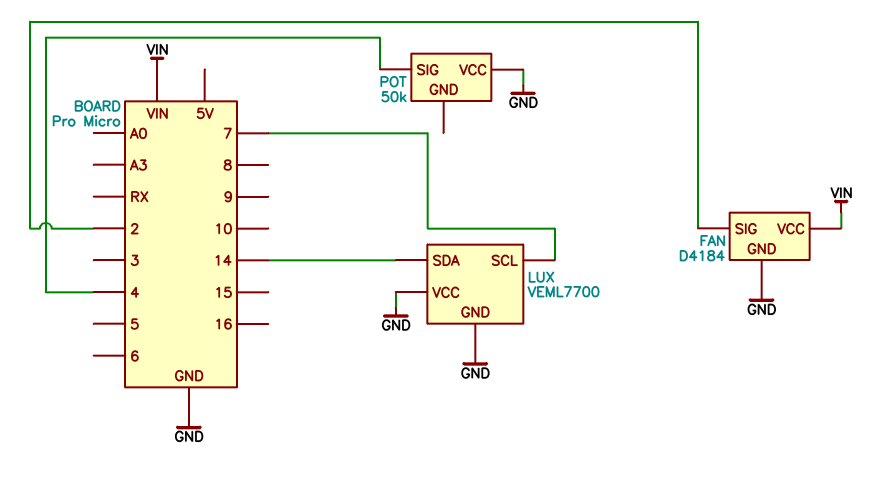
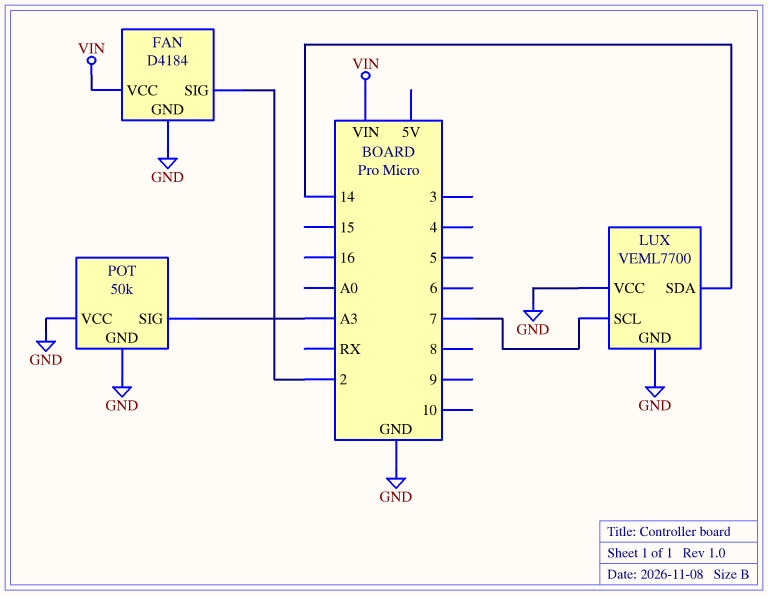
POT pin GND: none -> GND
POT pin SIG: 4 -> A3

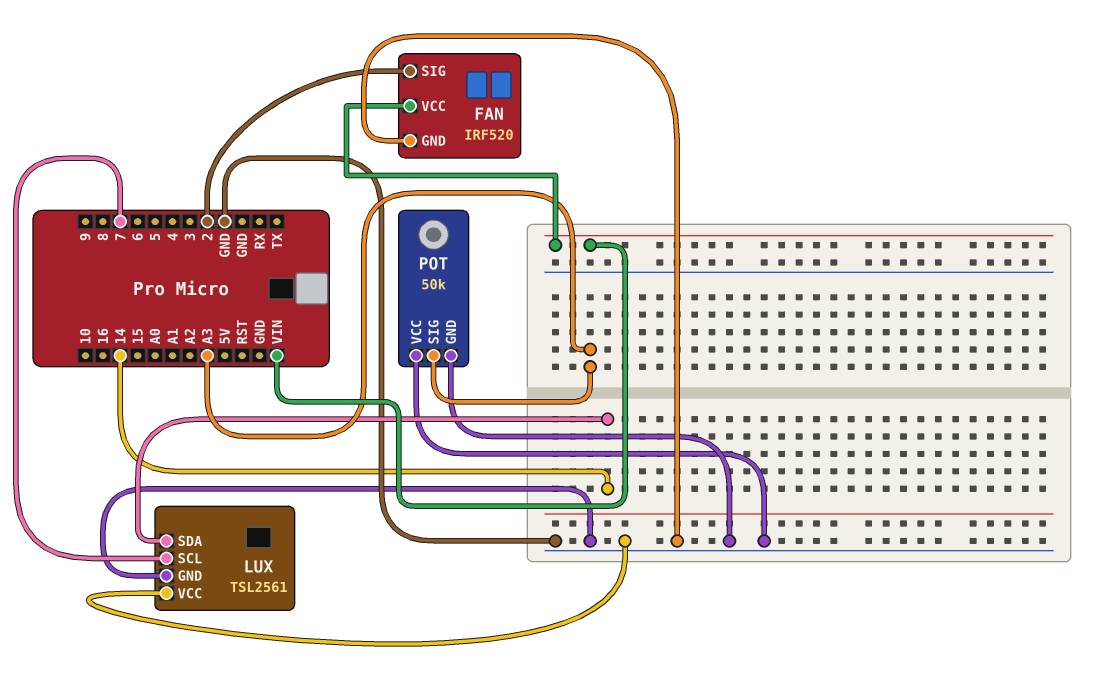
FAN: D4184 -> IRF520
LUX: VEML7700 -> TSL2561

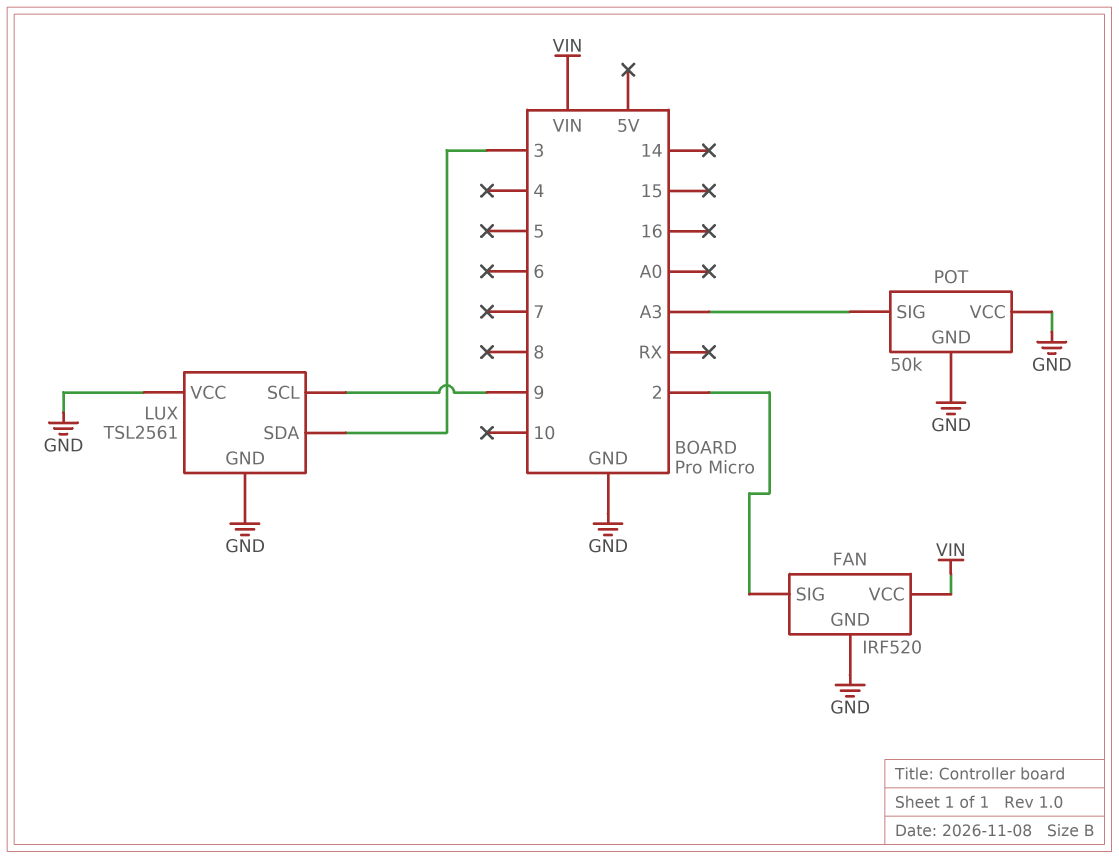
LUX pin SCL: 7 -> 9
LUX pin SDA: 14 -> 3

